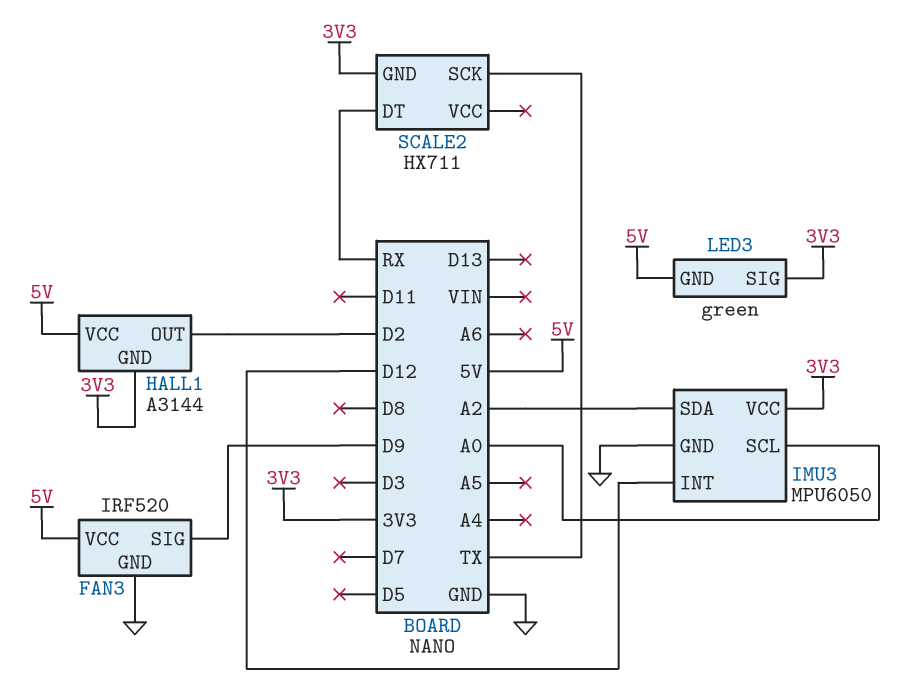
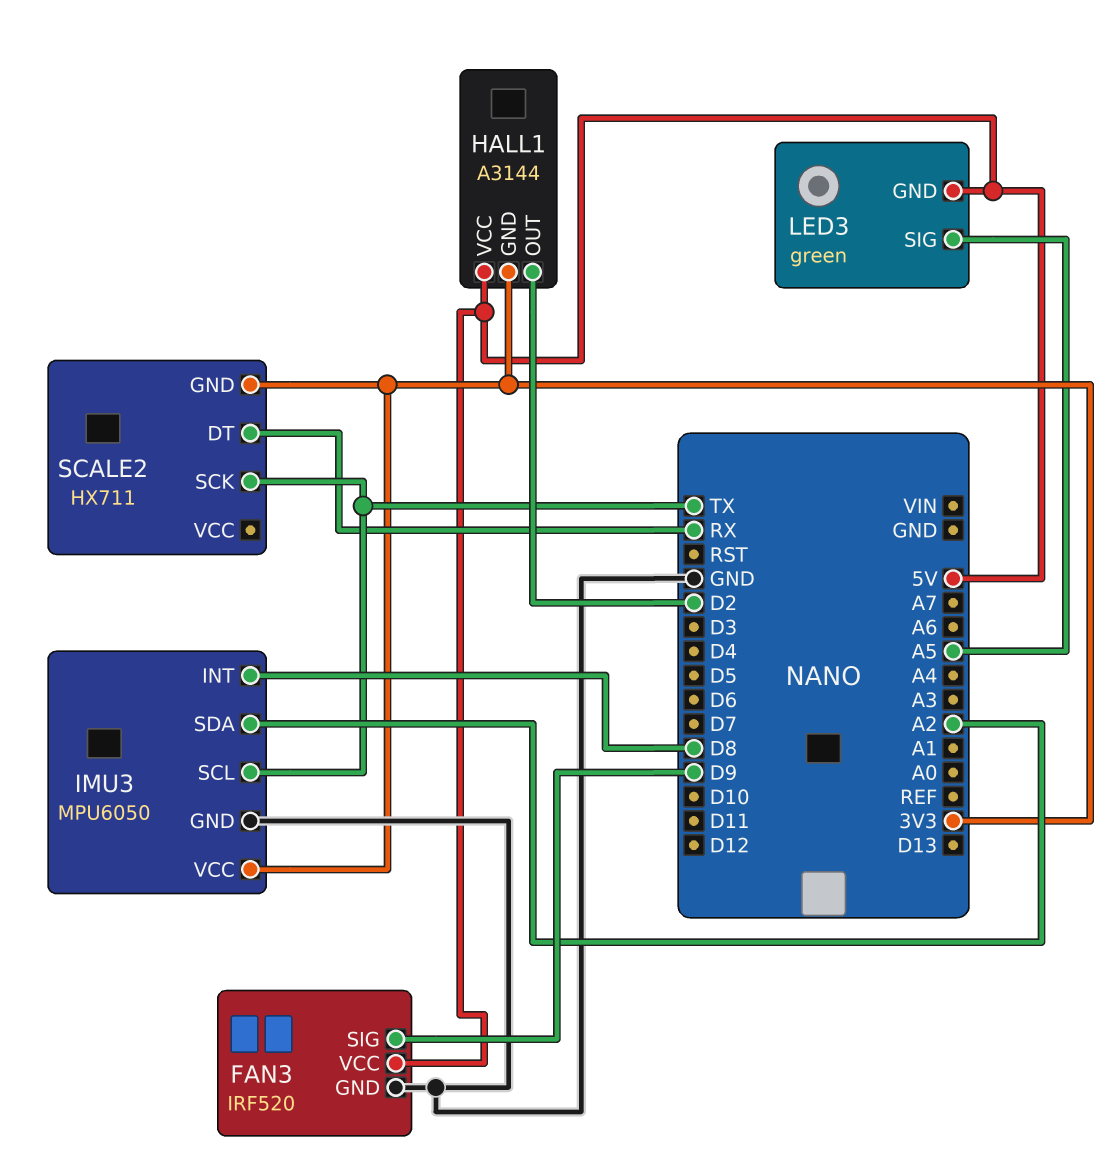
IMU3 pin INT: D12 -> D8
IMU3 pin SCL: A0 -> TX
LED3 pin SIG: 3V3 -> A5

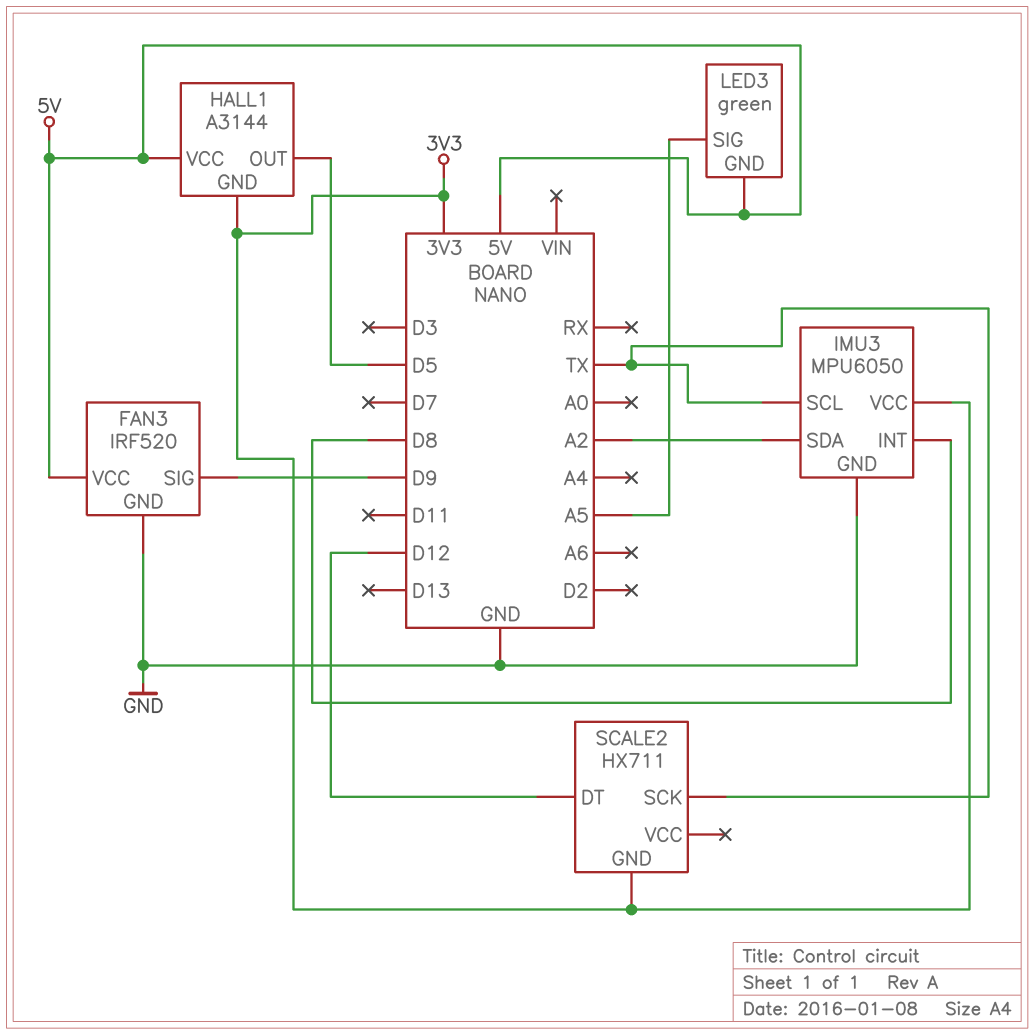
HALL1 pin OUT: D2 -> D5
SCALE2 pin DT: RX -> D12

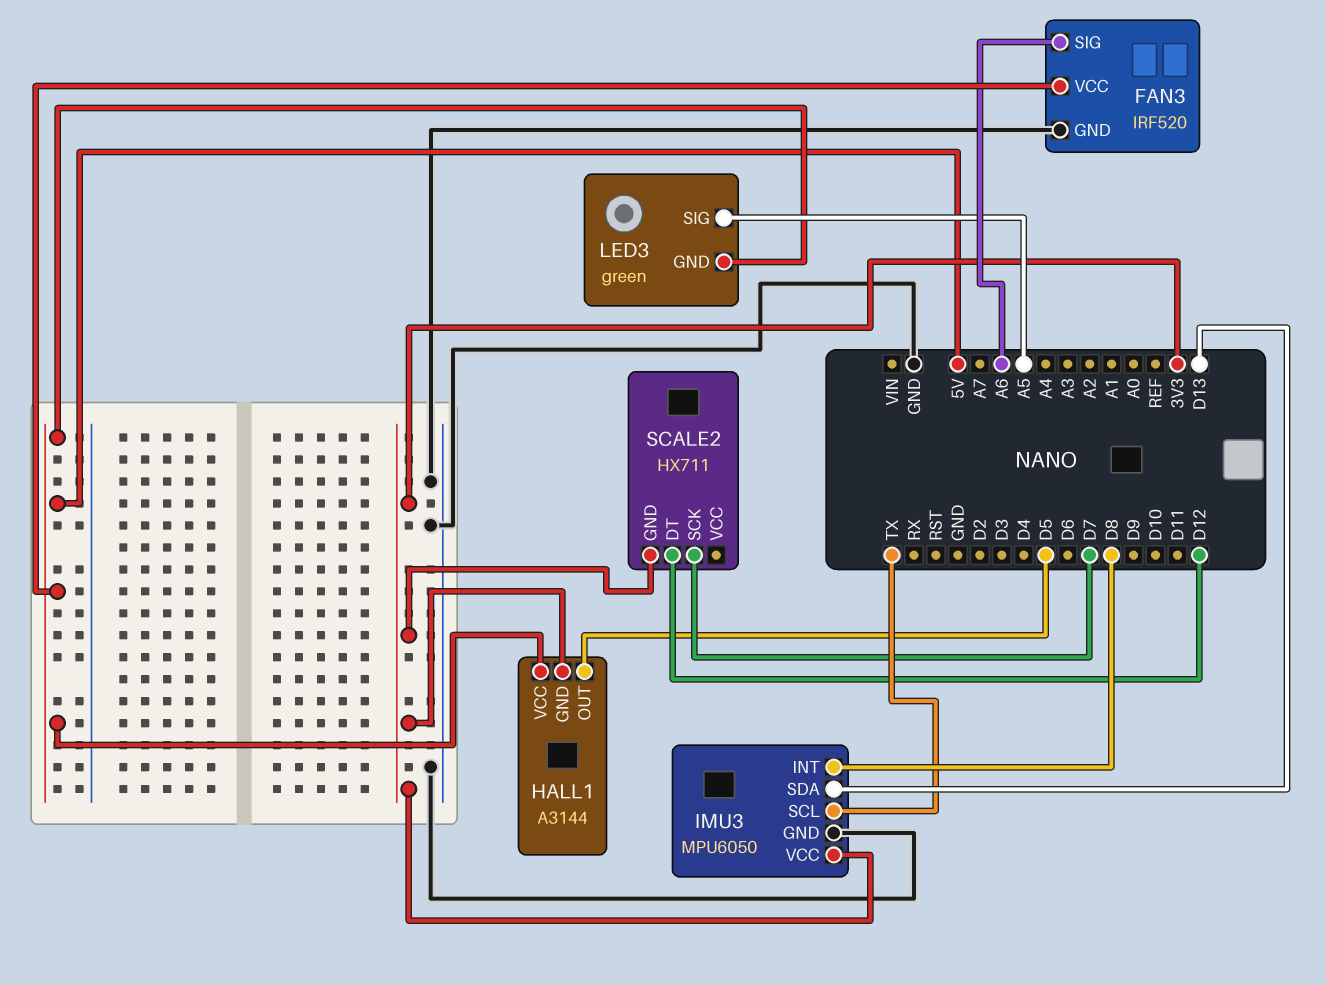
FAN3 pin SIG: D9 -> A6
IMU3 pin SDA: A2 -> D13
SCALE2 pin SCK: TX -> D7

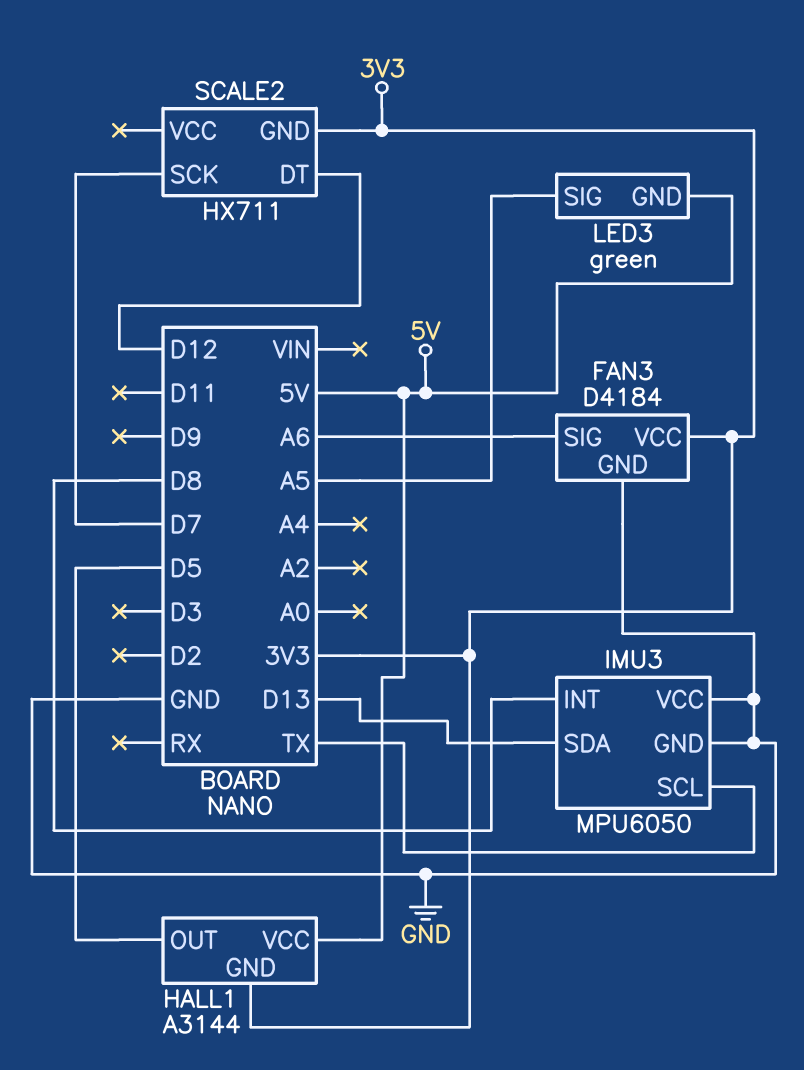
FAN3: IRF520 -> D4184
FAN3 pin VCC: 5V -> 3V3
IMU3 pin VCC: 3V3 -> GND

